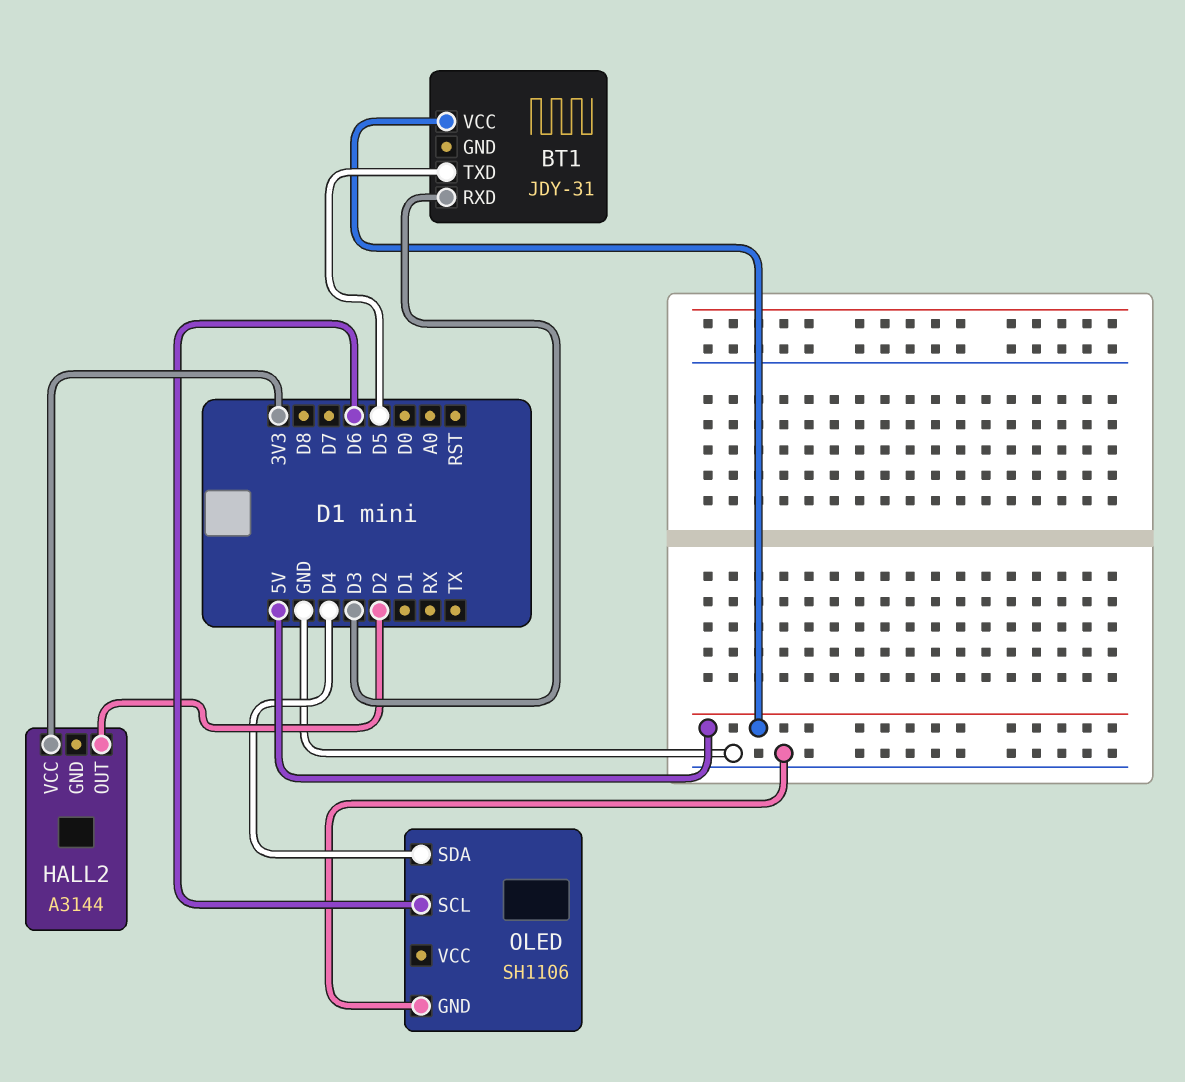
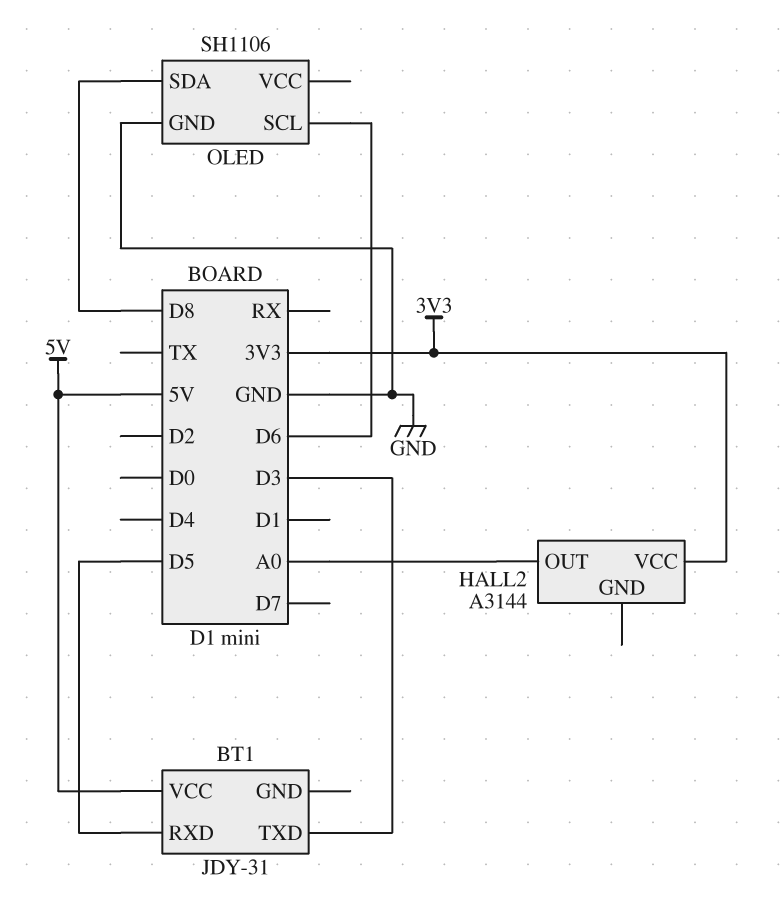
BT1 pin RXD: D3 -> D5
BT1 pin TXD: D5 -> D3
HALL2 pin OUT: D2 -> A0
OLED pin SDA: D4 -> D8

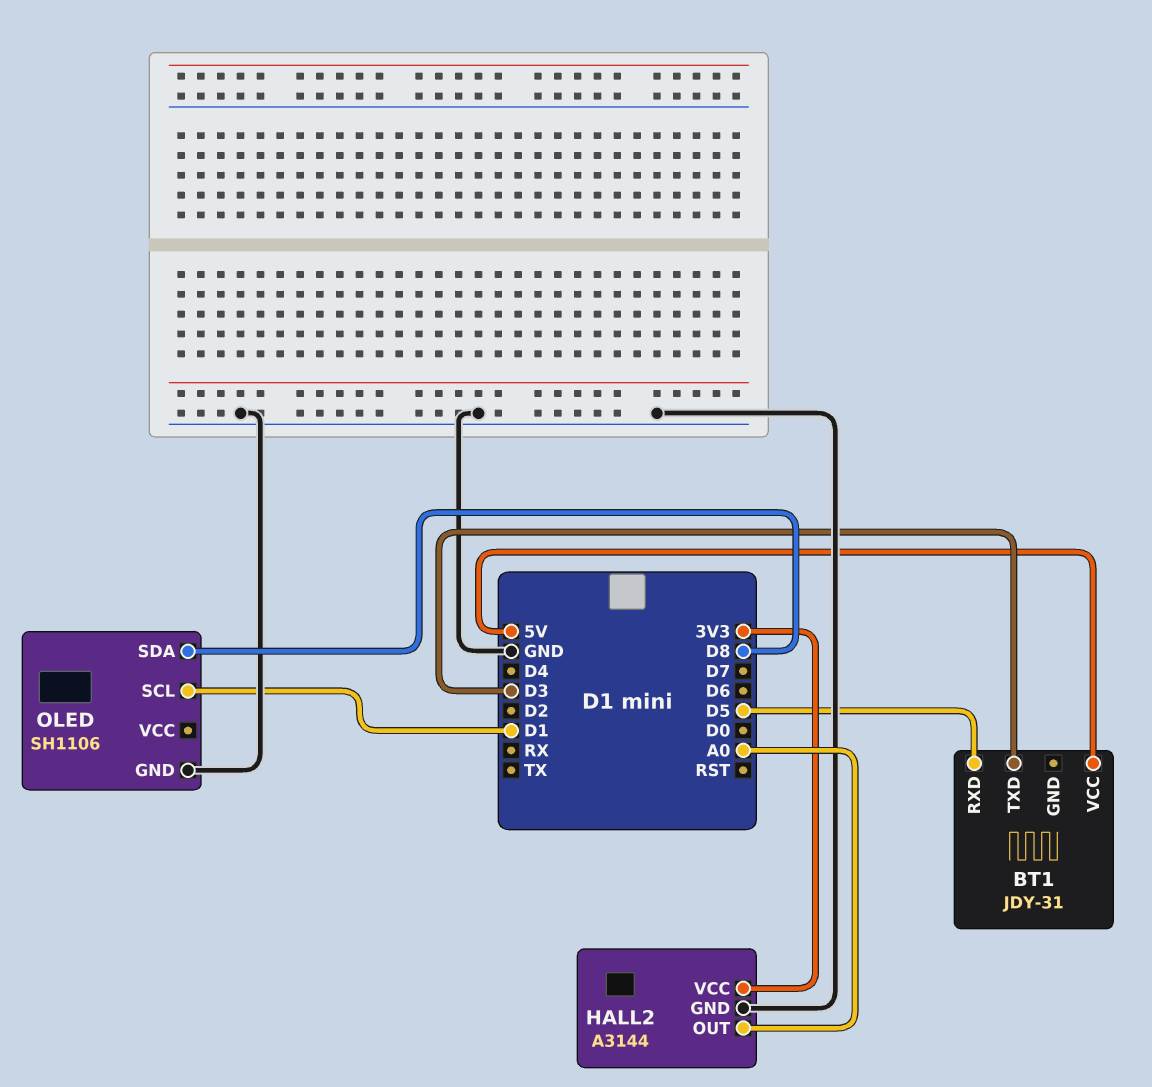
HALL2 pin GND: none -> GND
OLED pin SCL: D6 -> D1

